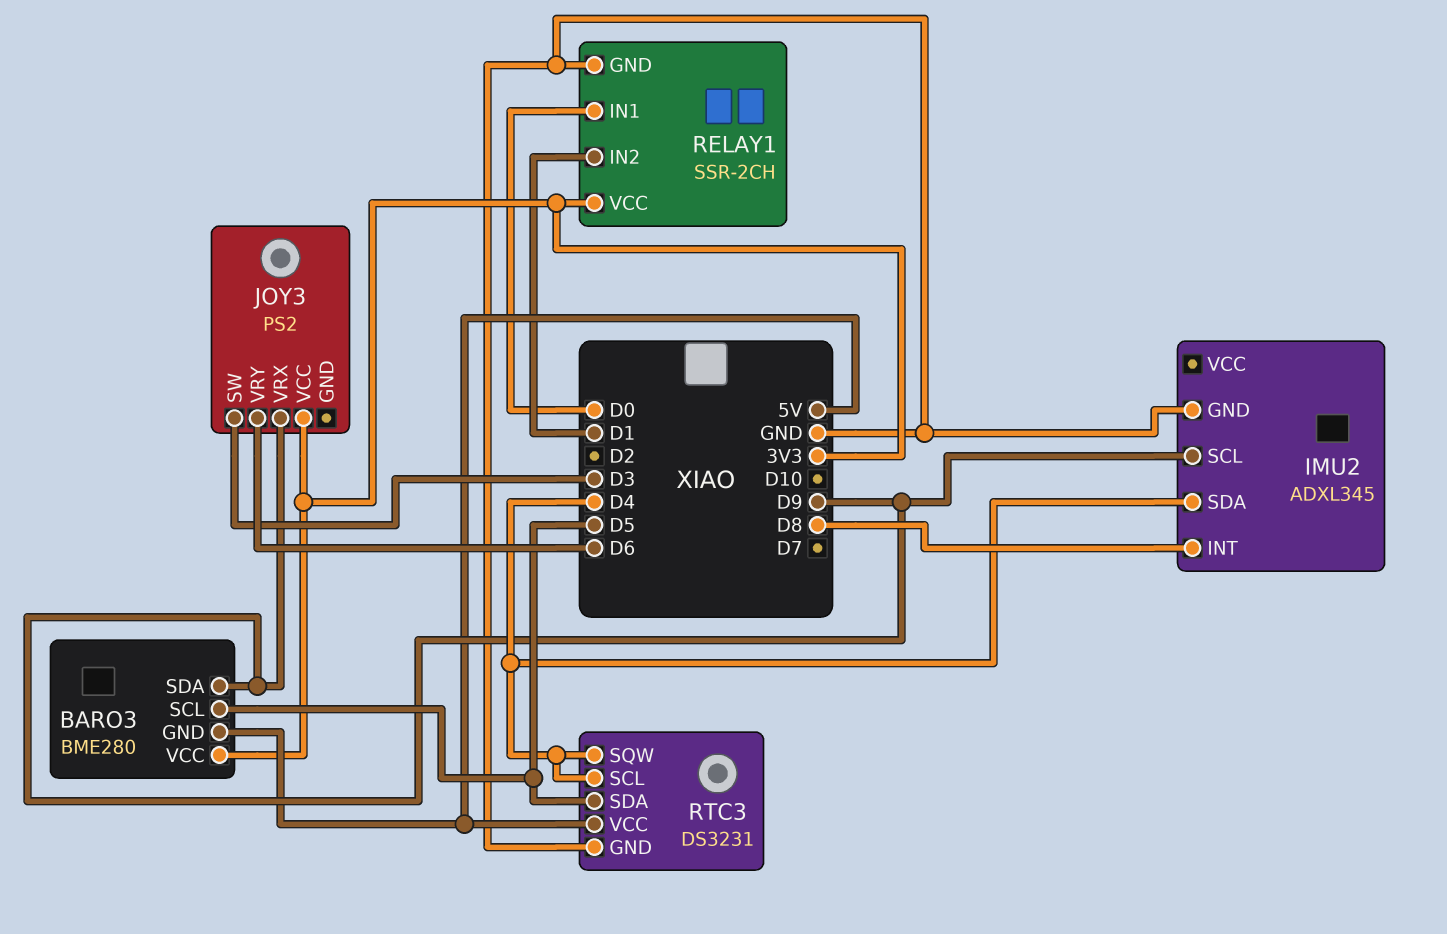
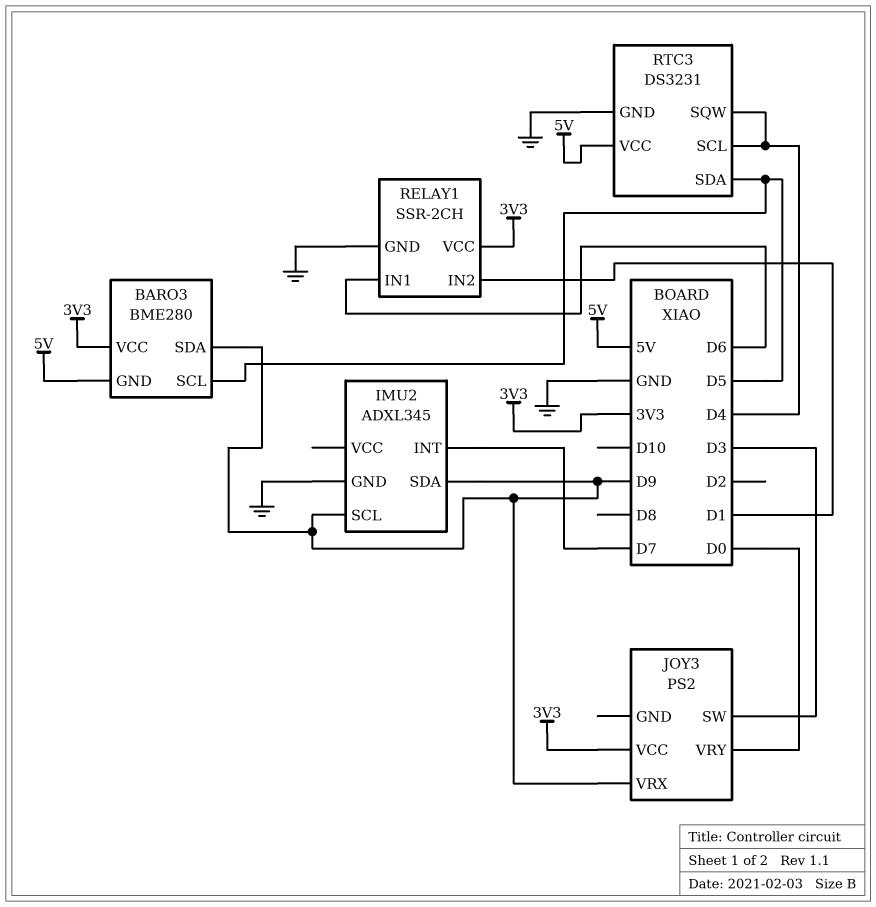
IMU2 pin INT: D8 -> D7
IMU2 pin SDA: D4 -> D9
JOY3 pin VRY: D6 -> D0
RELAY1 pin IN1: D0 -> D6

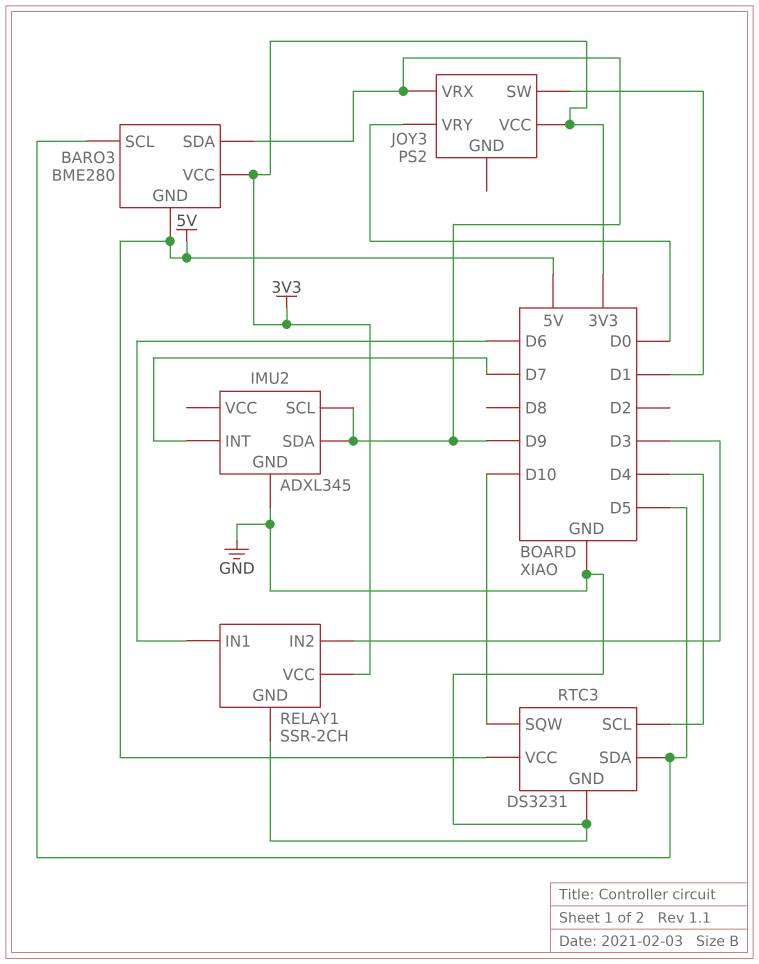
JOY3 pin SW: D3 -> D1
RELAY1 pin IN2: D1 -> D3
RTC3 pin SQW: D4 -> D10

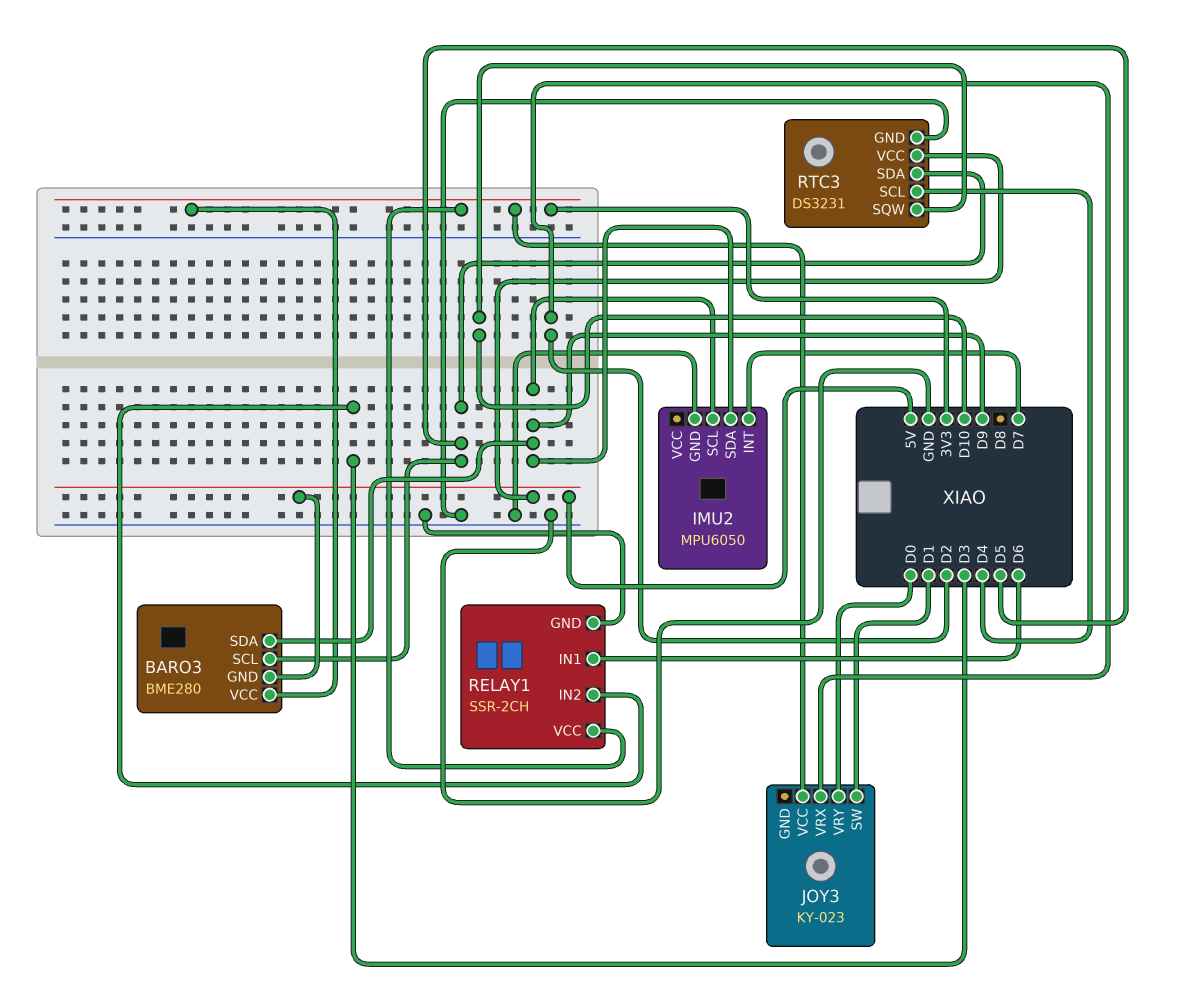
IMU2: ADXL345 -> MPU6050
JOY3: PS2 -> KY-023
JOY3 pin VRX: D9 -> D2

